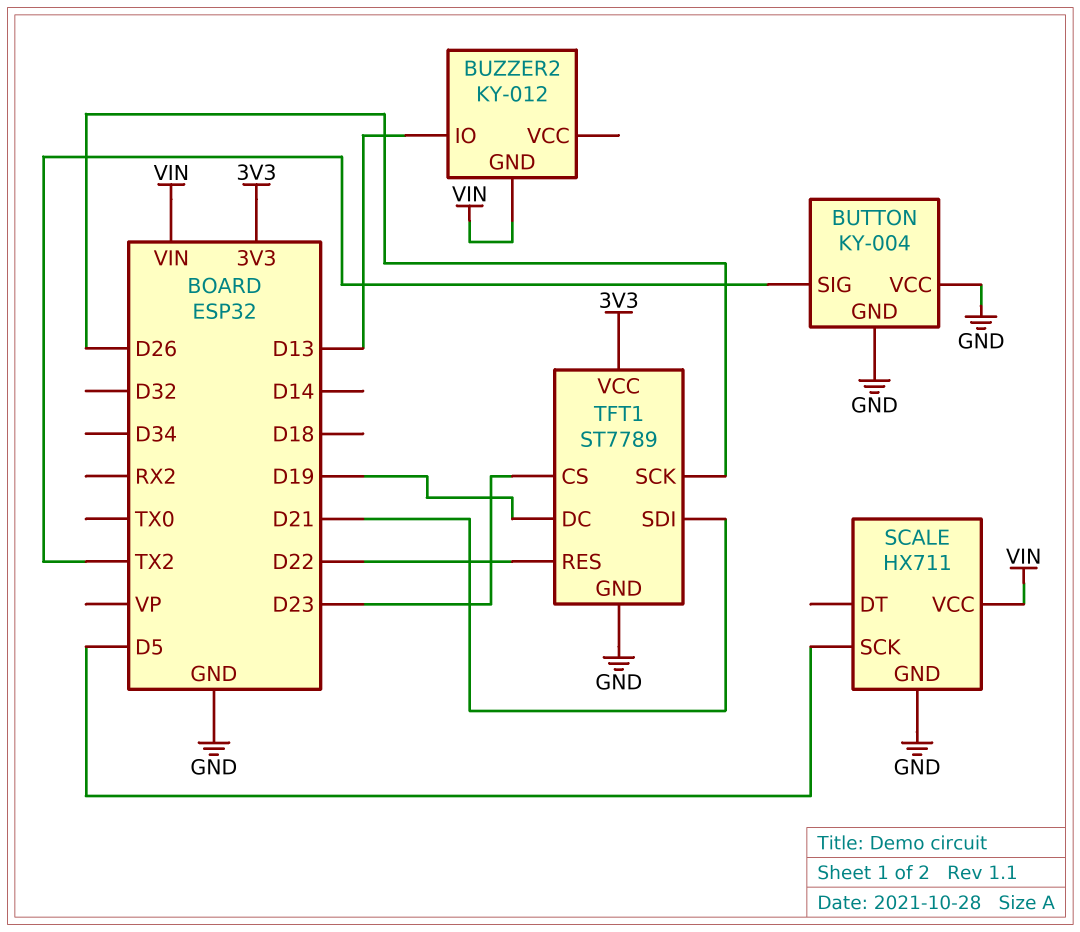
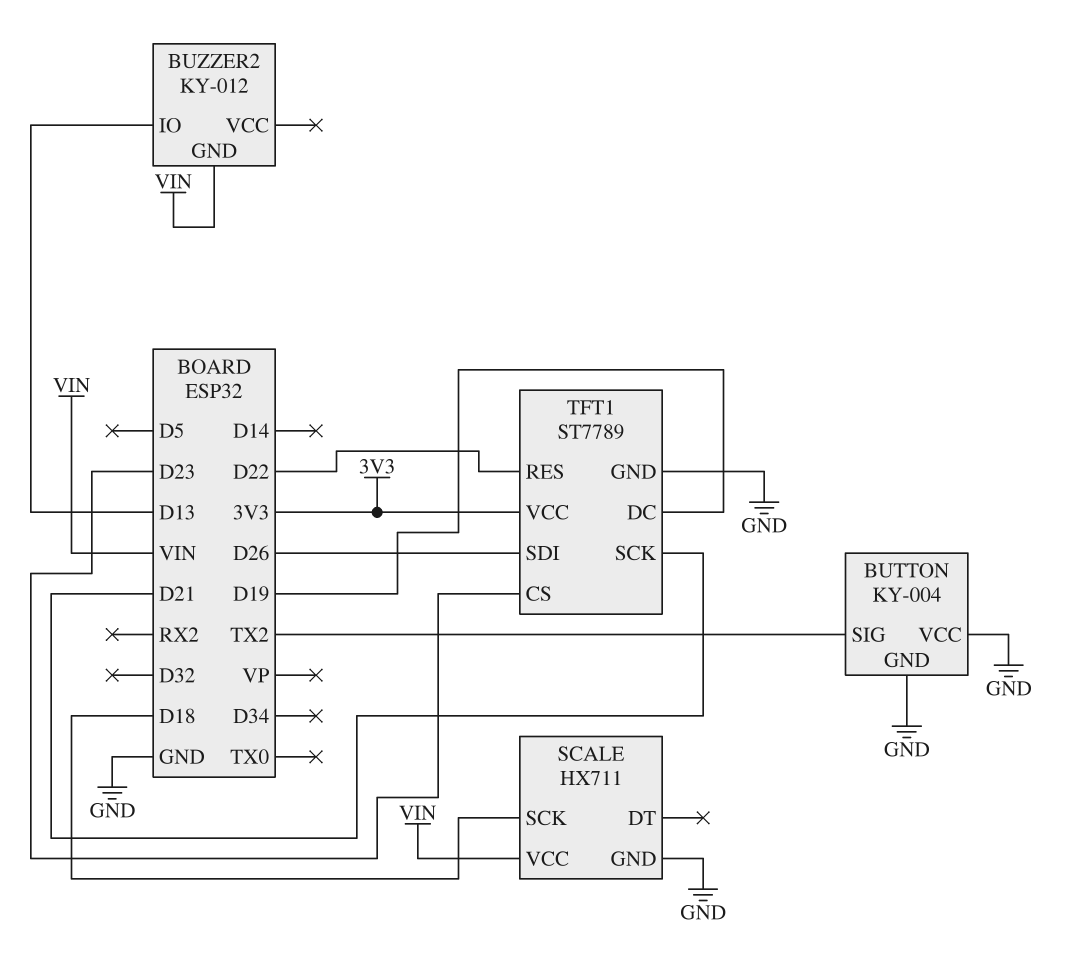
SCALE pin SCK: D5 -> D18
TFT1 pin SCK: D26 -> D21
TFT1 pin SDI: D21 -> D26

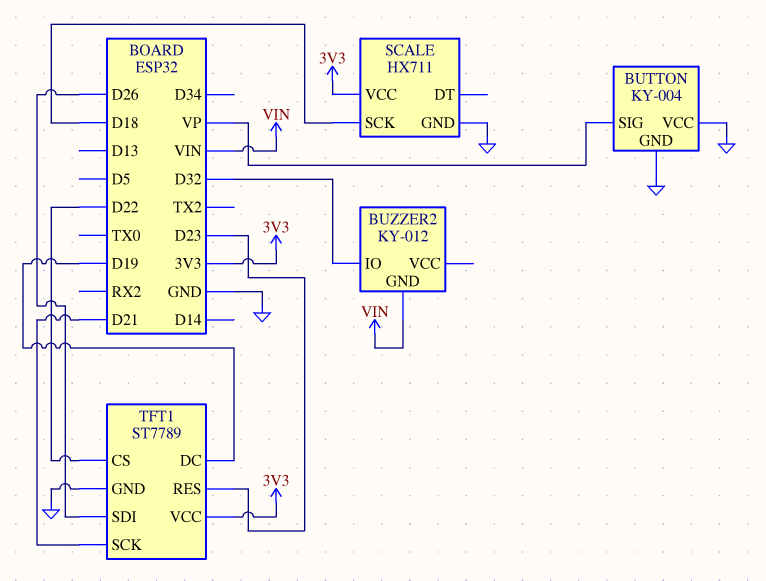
BUTTON pin SIG: TX2 -> VP
BUZZER2 pin IO: D13 -> D32
SCALE pin VCC: VIN -> 3V3
TFT1 pin CS: D23 -> D22
TFT1 pin RES: D22 -> D23

